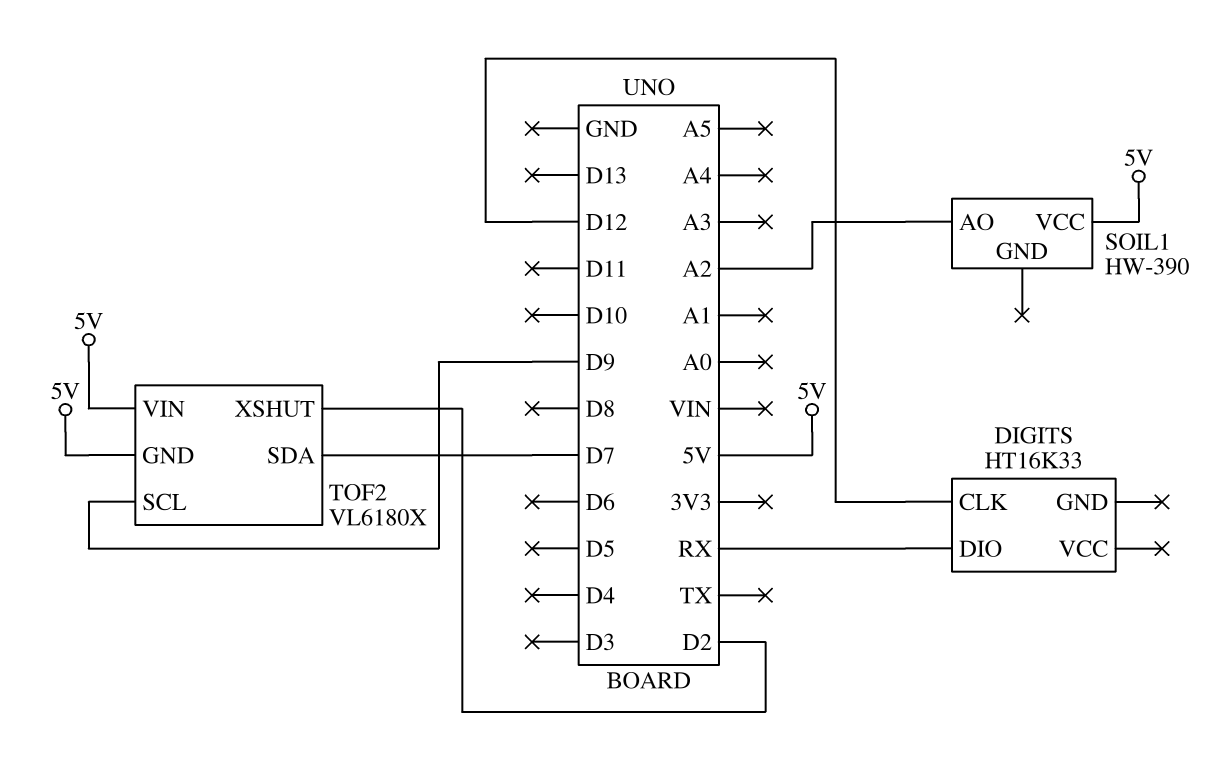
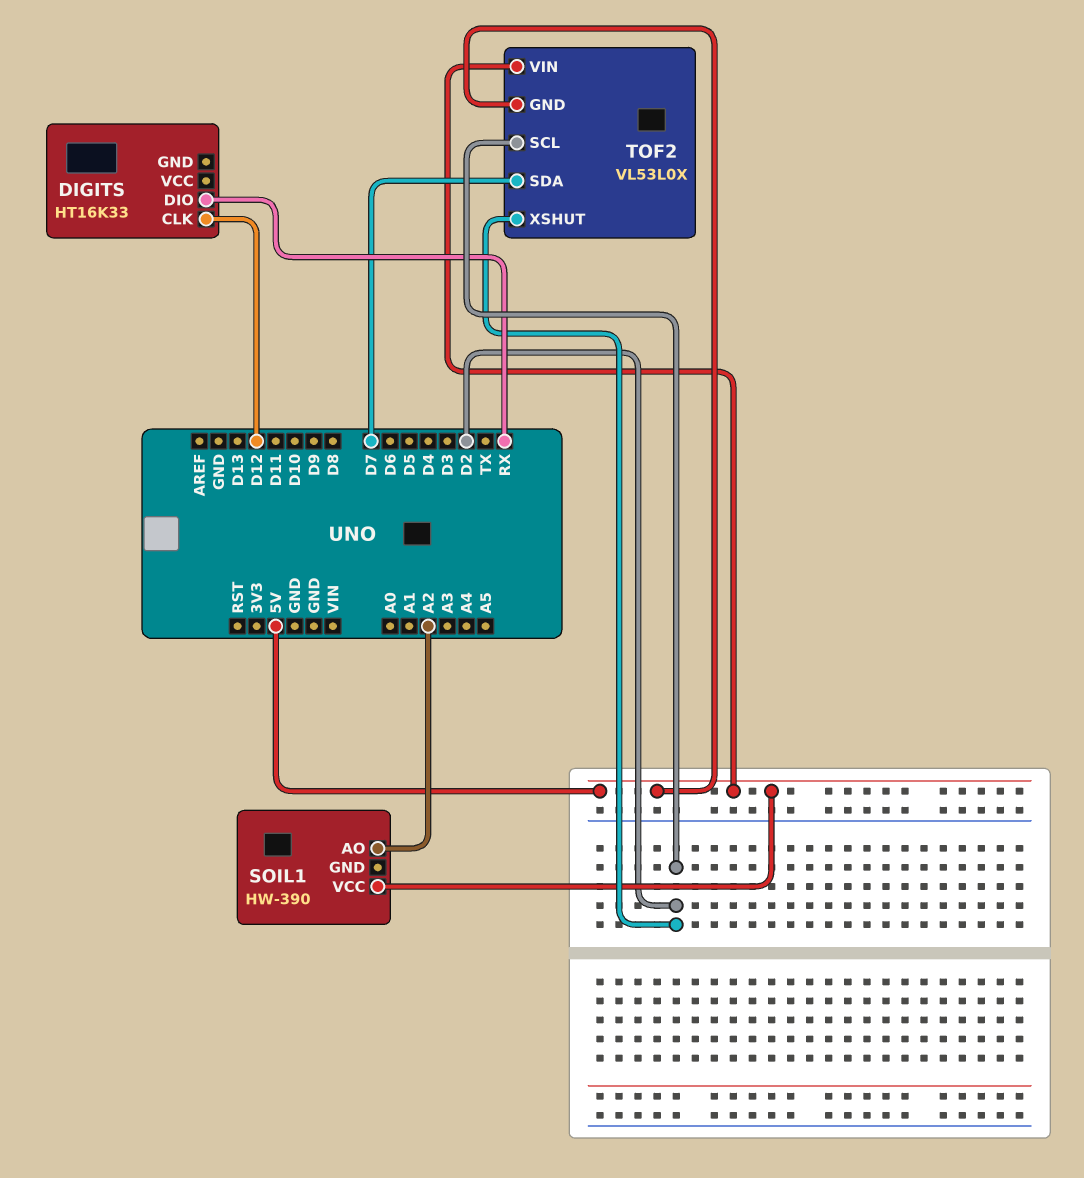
TOF2: VL6180X -> VL53L0X
TOF2 pin SCL: D9 -> D2

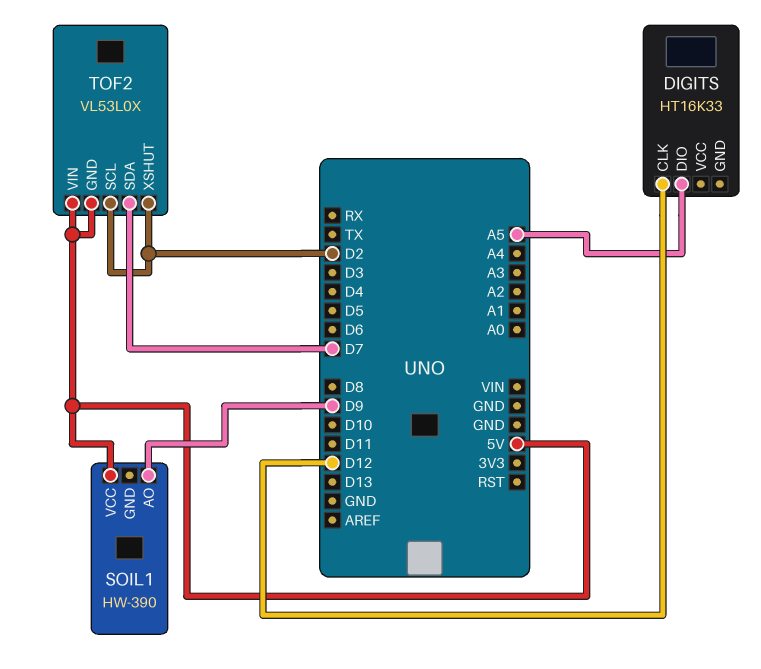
DIGITS pin DIO: RX -> A5
SOIL1 pin AO: A2 -> D9

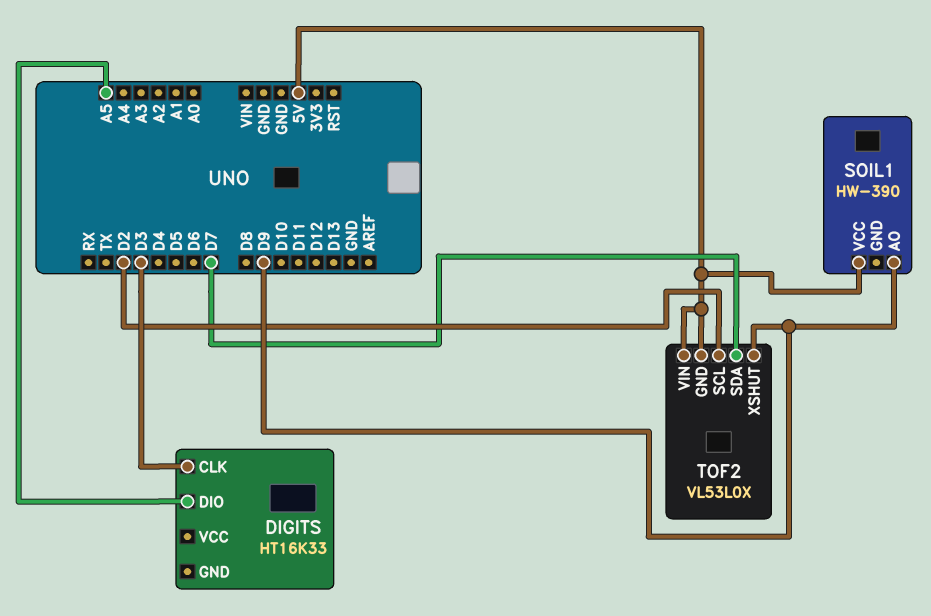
DIGITS pin CLK: D12 -> D3
TOF2 pin XSHUT: D2 -> D9

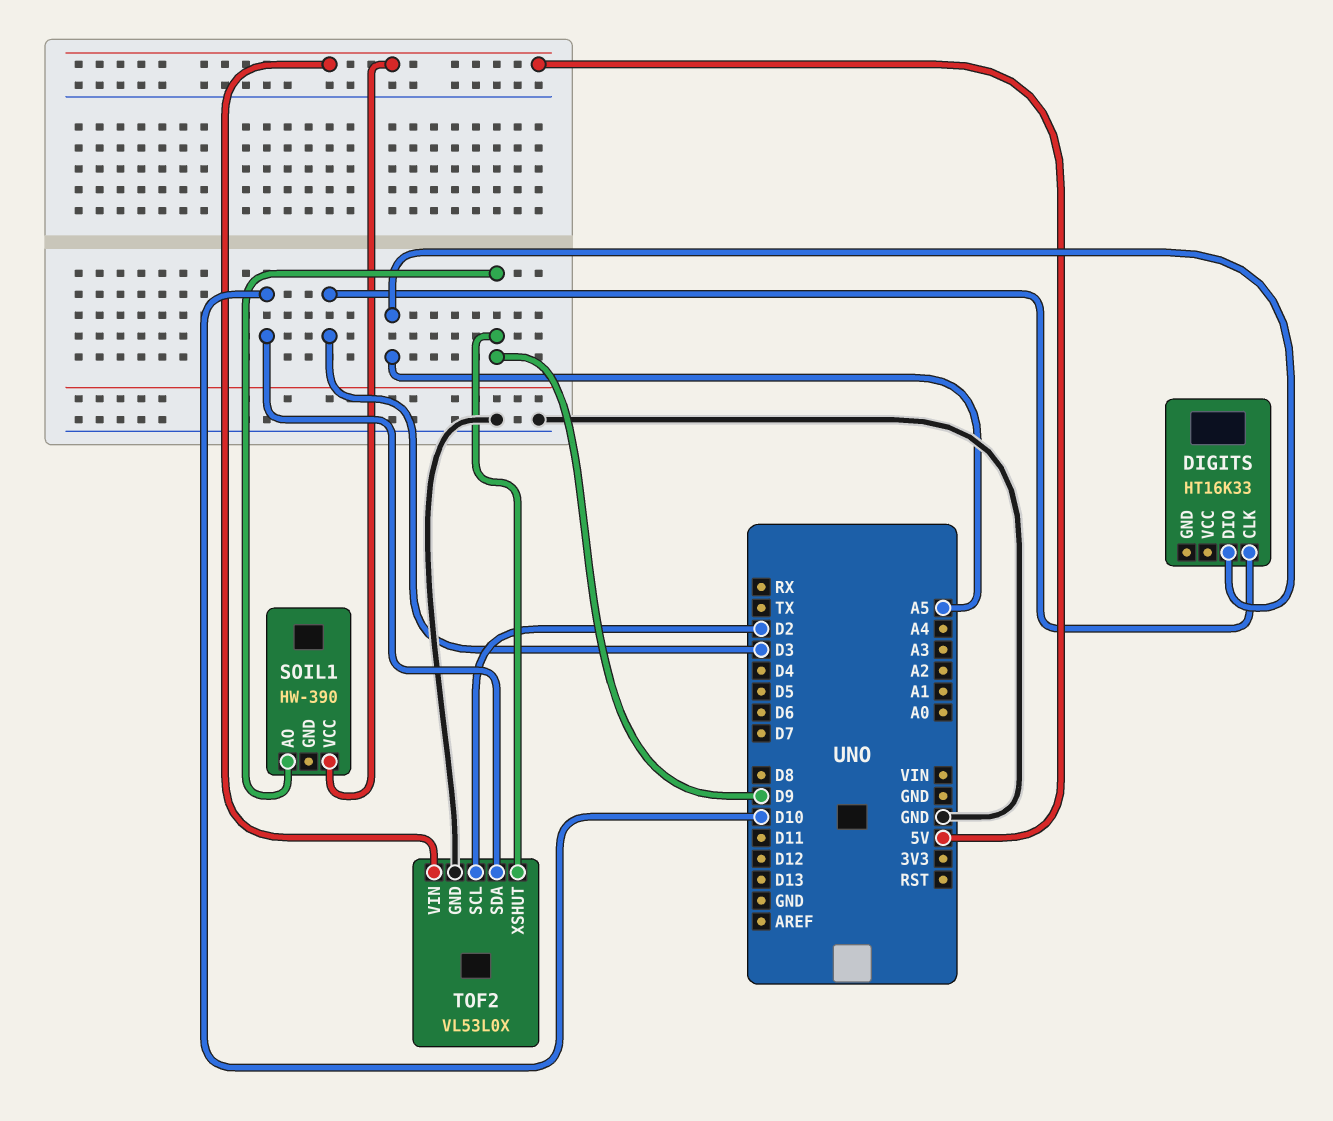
TOF2 pin GND: 5V -> GND
TOF2 pin SDA: D7 -> D10

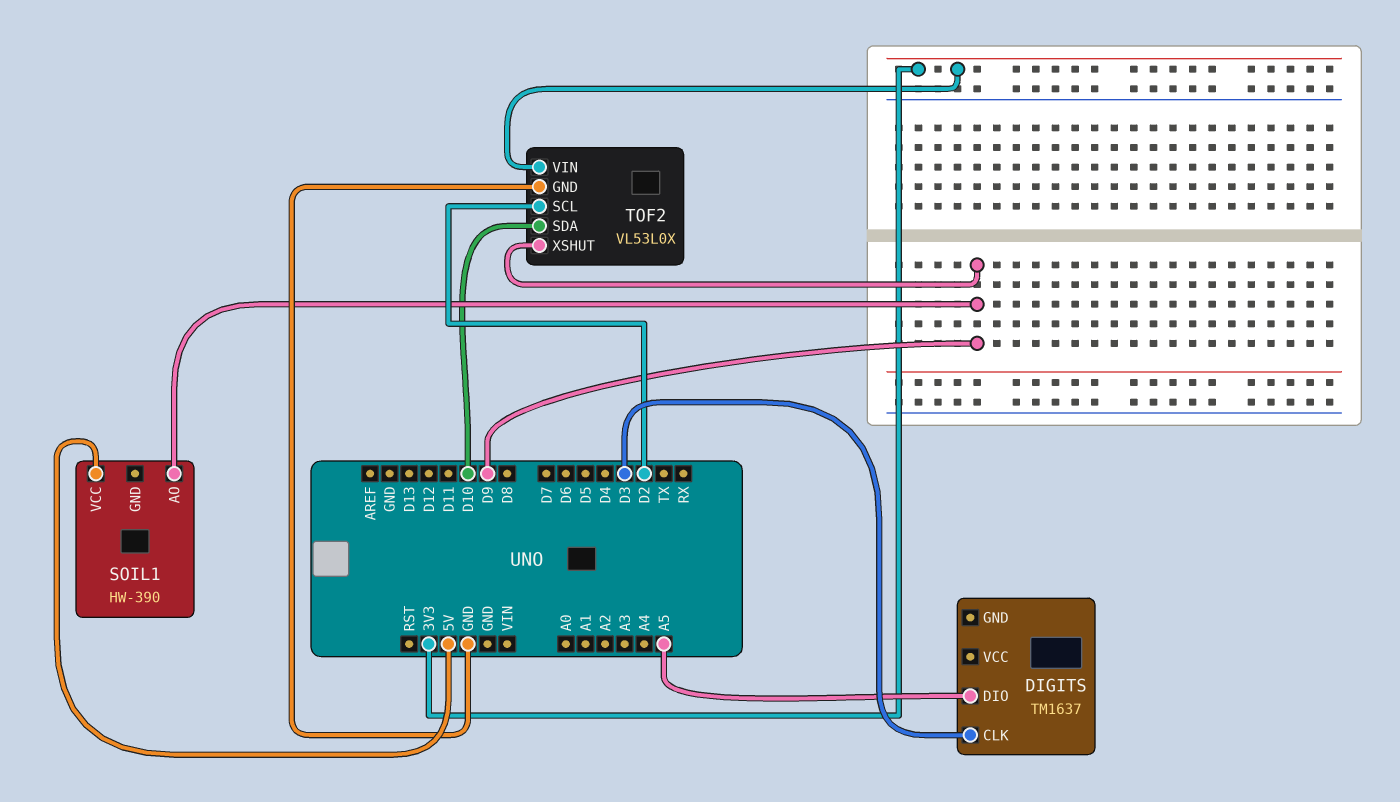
DIGITS: HT16K33 -> TM1637
TOF2 pin VIN: 5V -> 3V3

